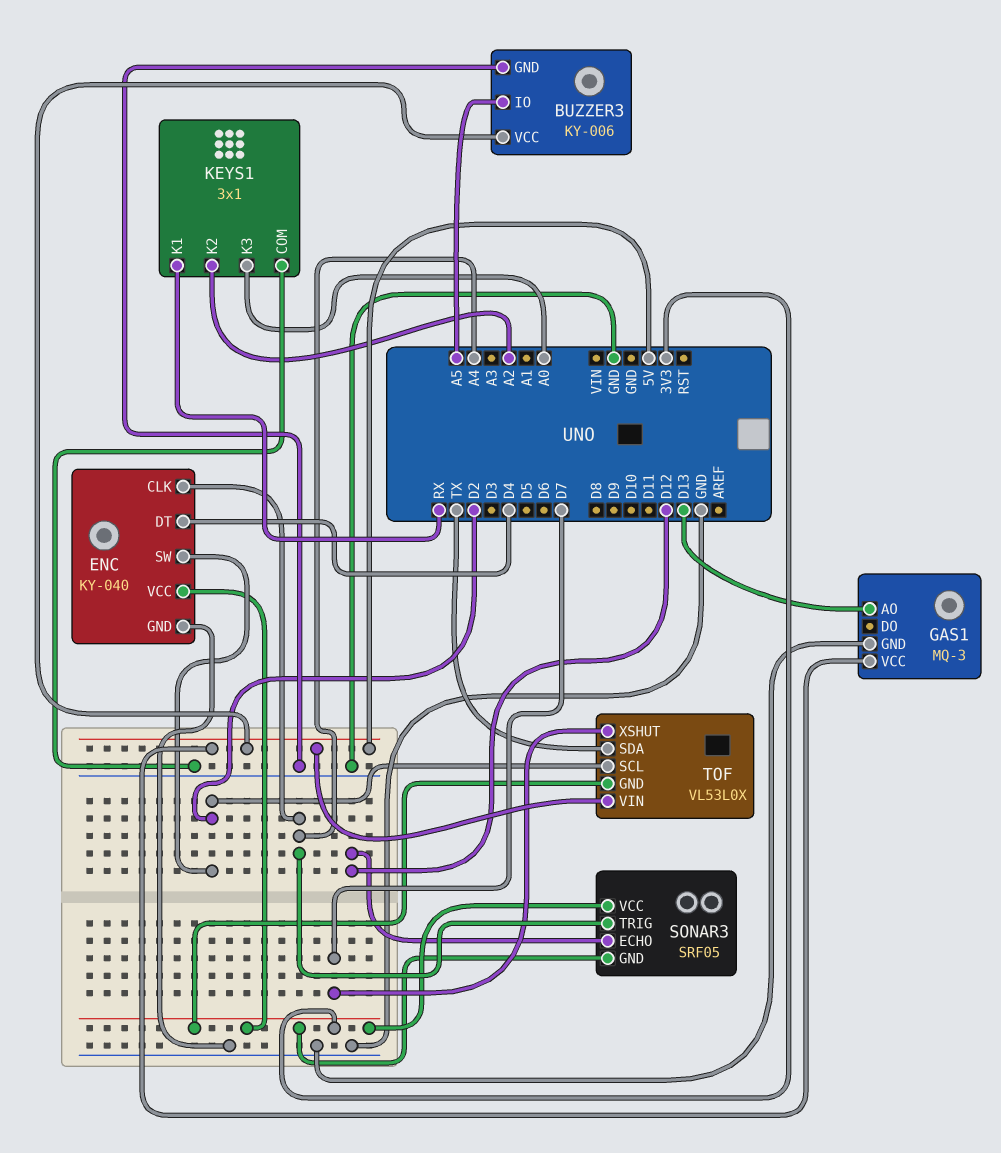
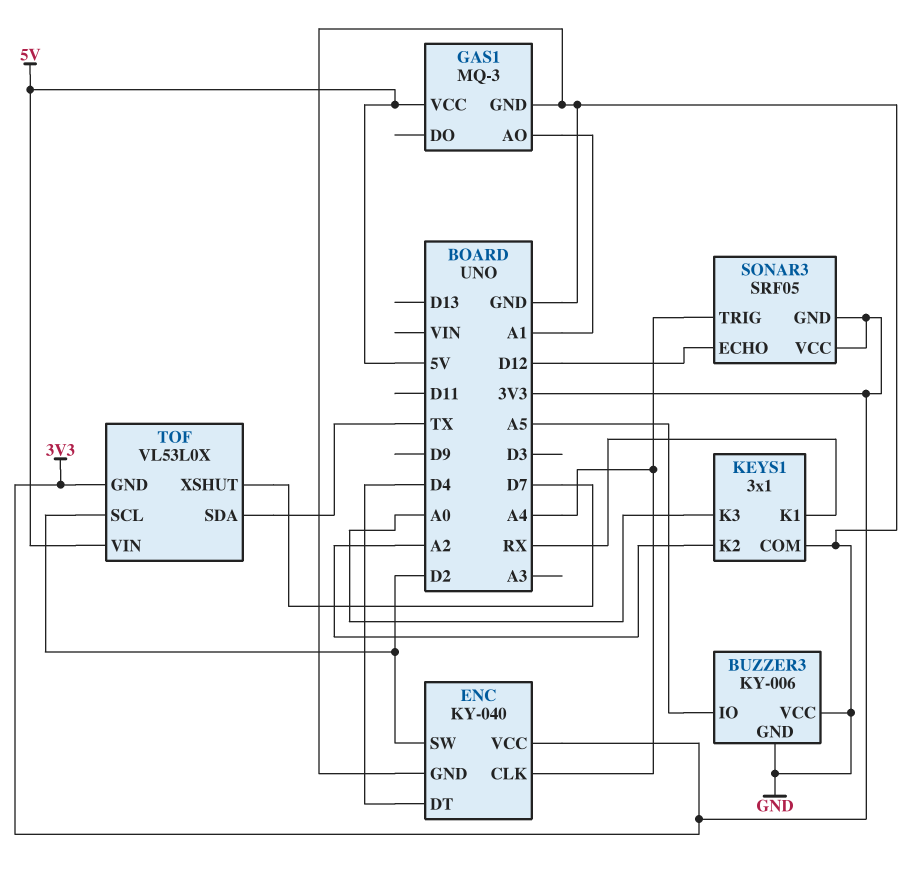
BUZZER3 pin VCC: 5V -> GND
GAS1 pin AO: D13 -> A1

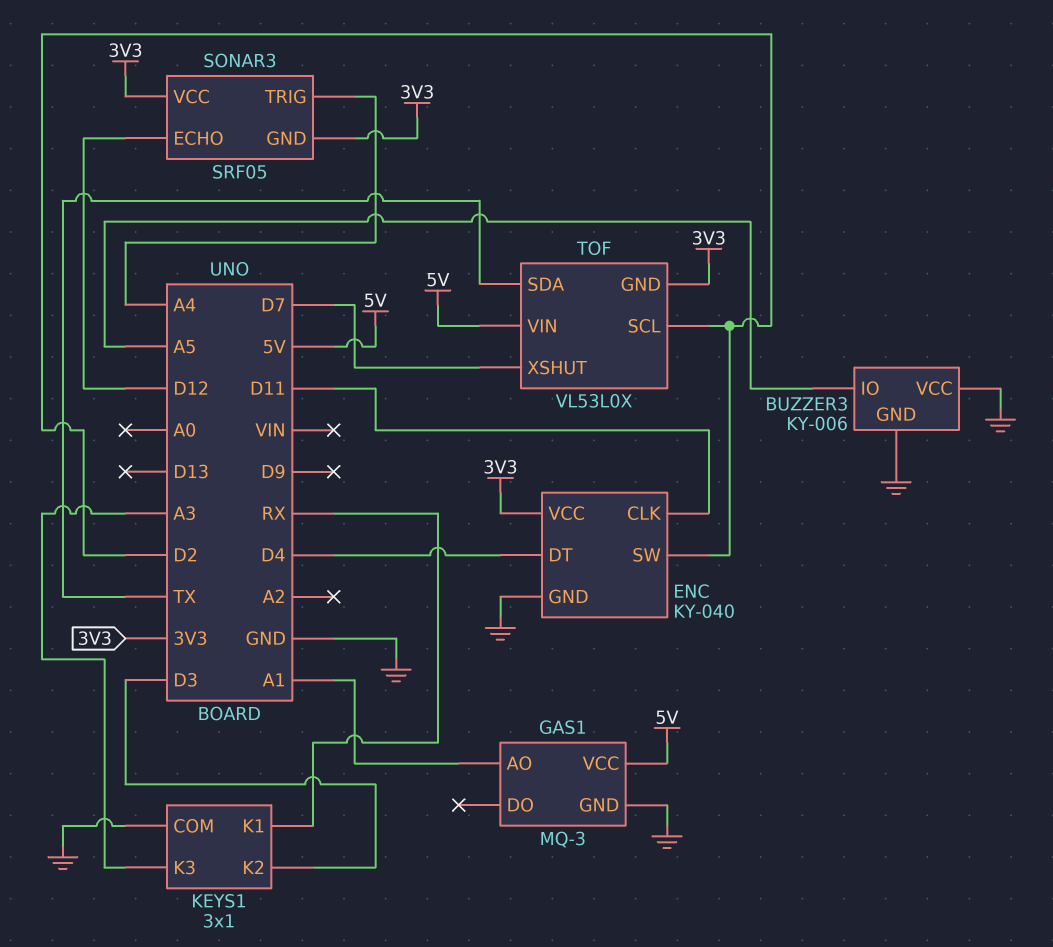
ENC pin CLK: A4 -> D11
KEYS1 pin K2: A2 -> D3
KEYS1 pin K3: A0 -> A3

